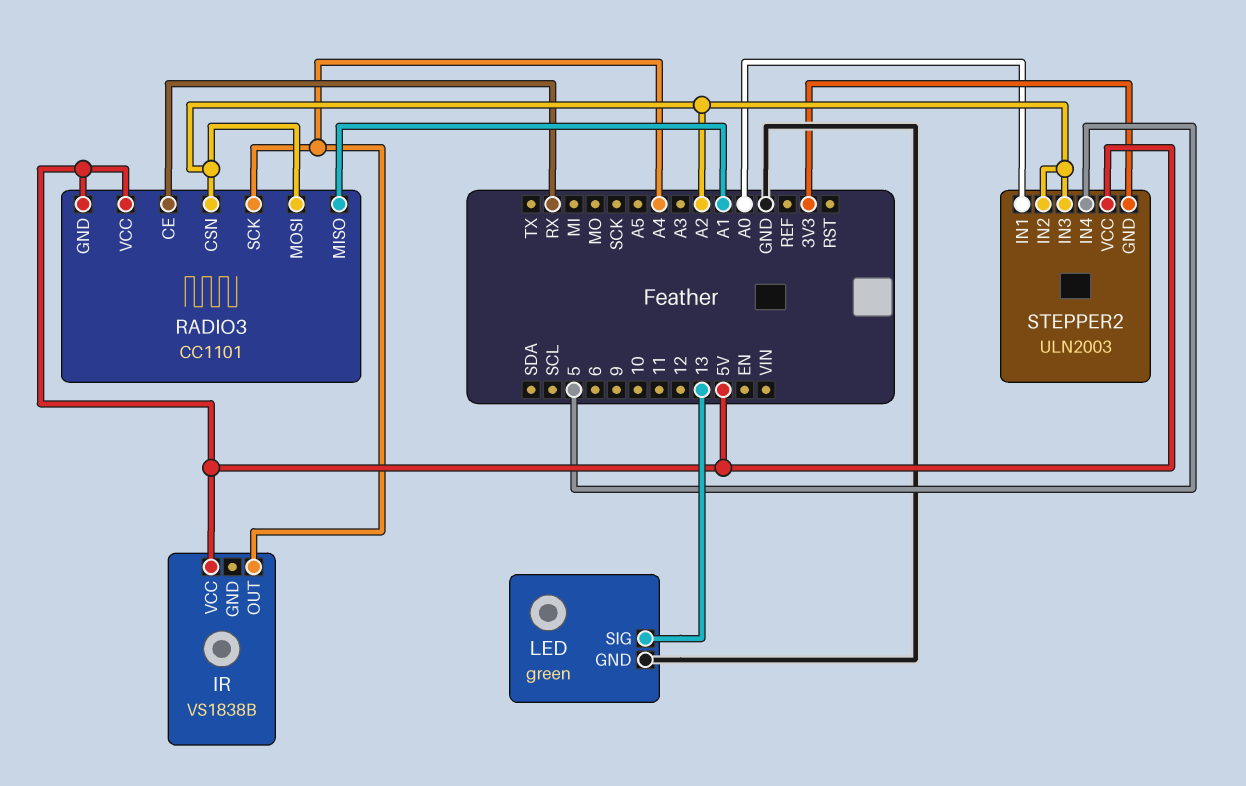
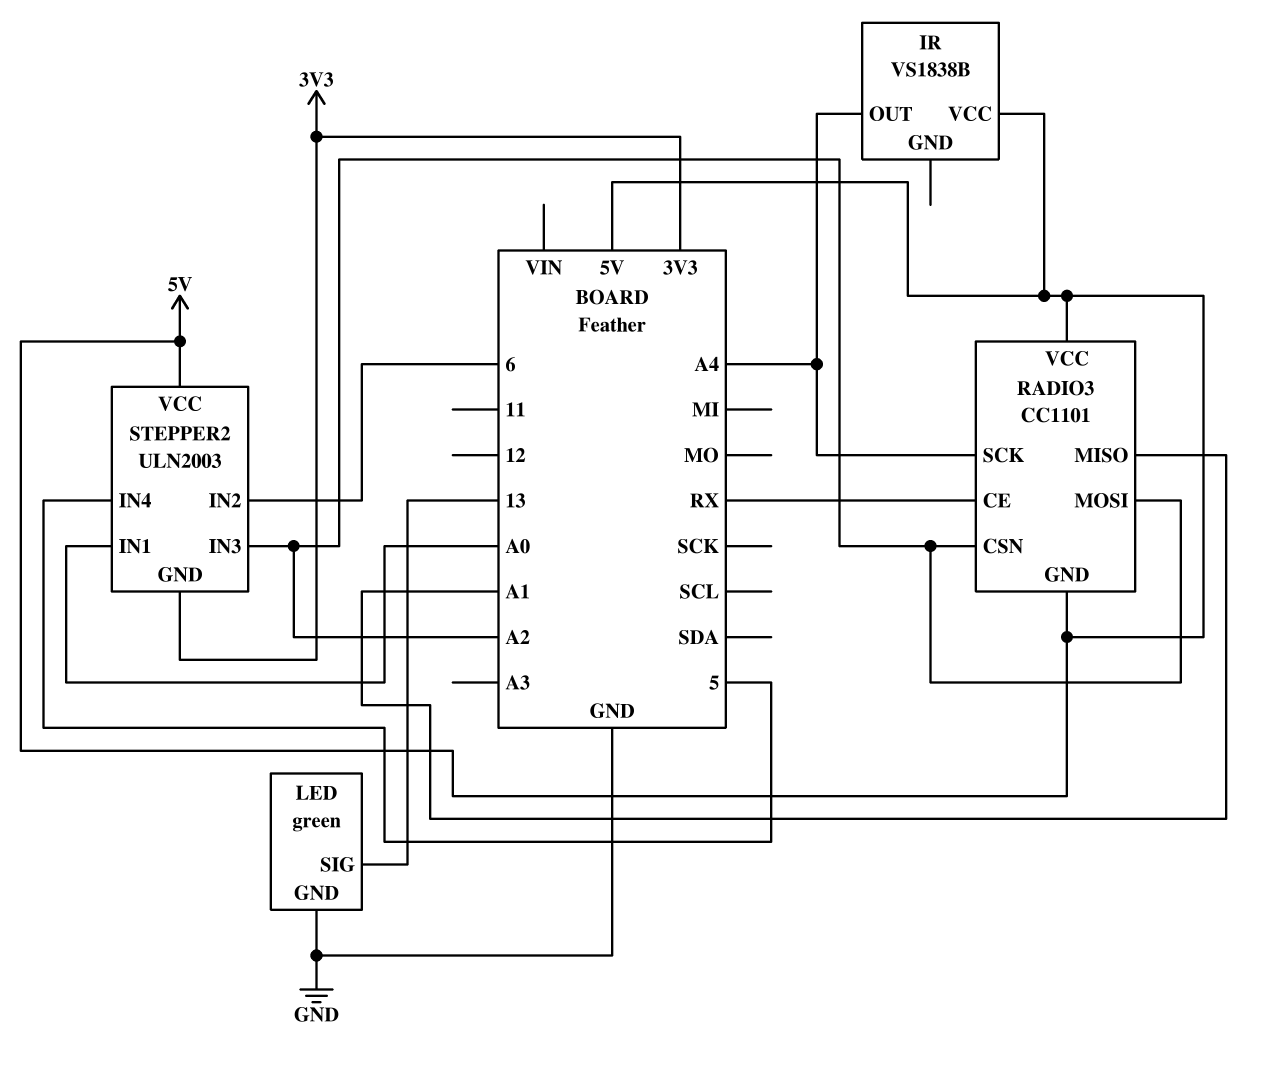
STEPPER2 pin IN2: A2 -> 6

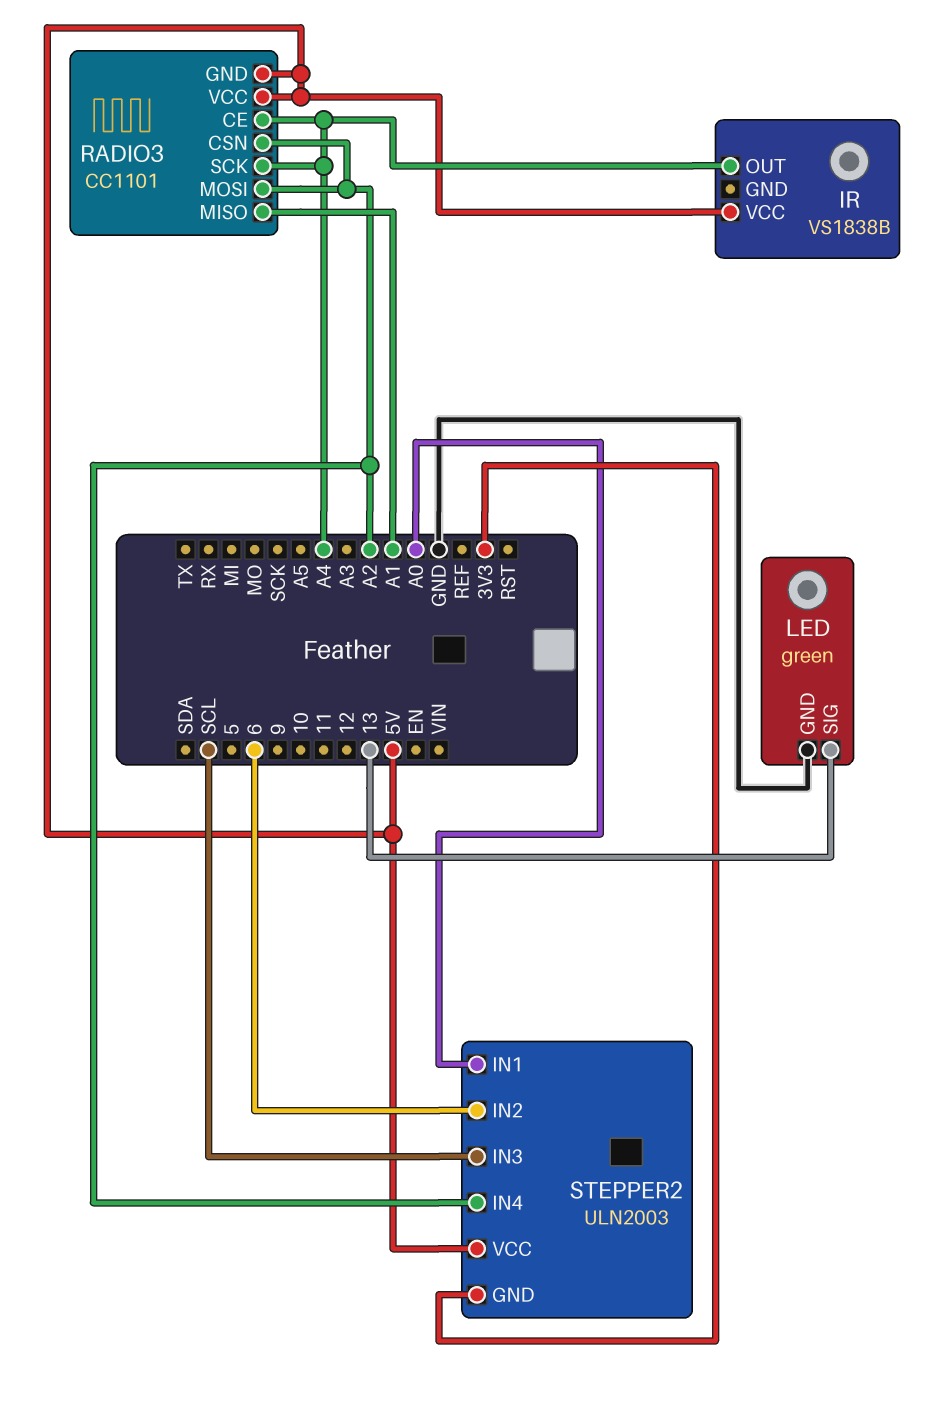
RADIO3 pin CE: RX -> A4
STEPPER2 pin IN3: A2 -> SCL
STEPPER2 pin IN4: 5 -> A2

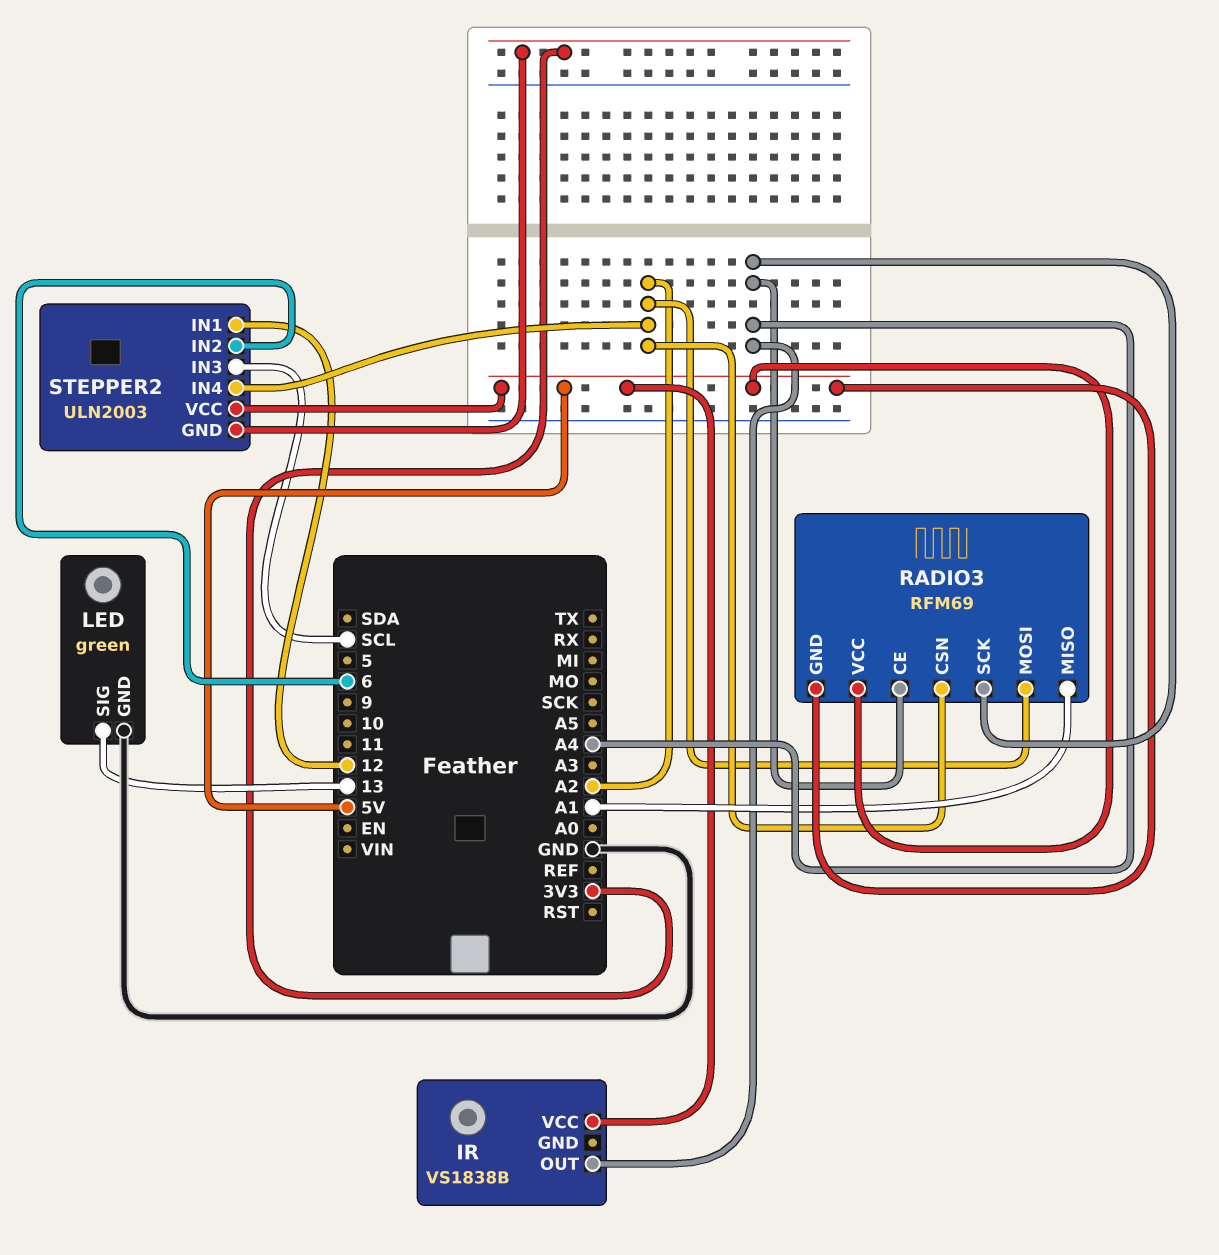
RADIO3: CC1101 -> RFM69
STEPPER2 pin IN1: A0 -> 12

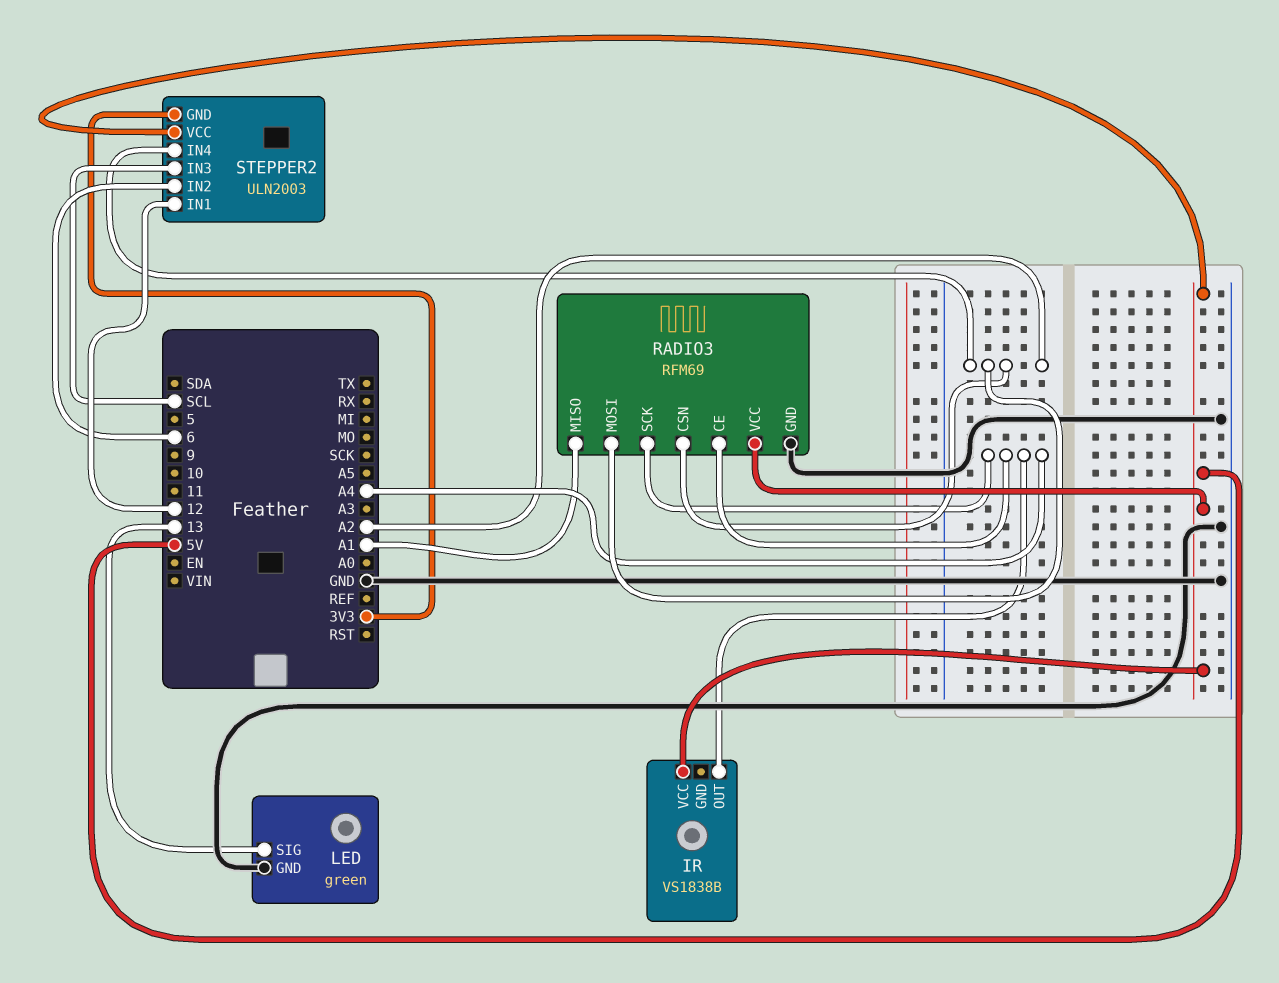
RADIO3 pin GND: 5V -> GND

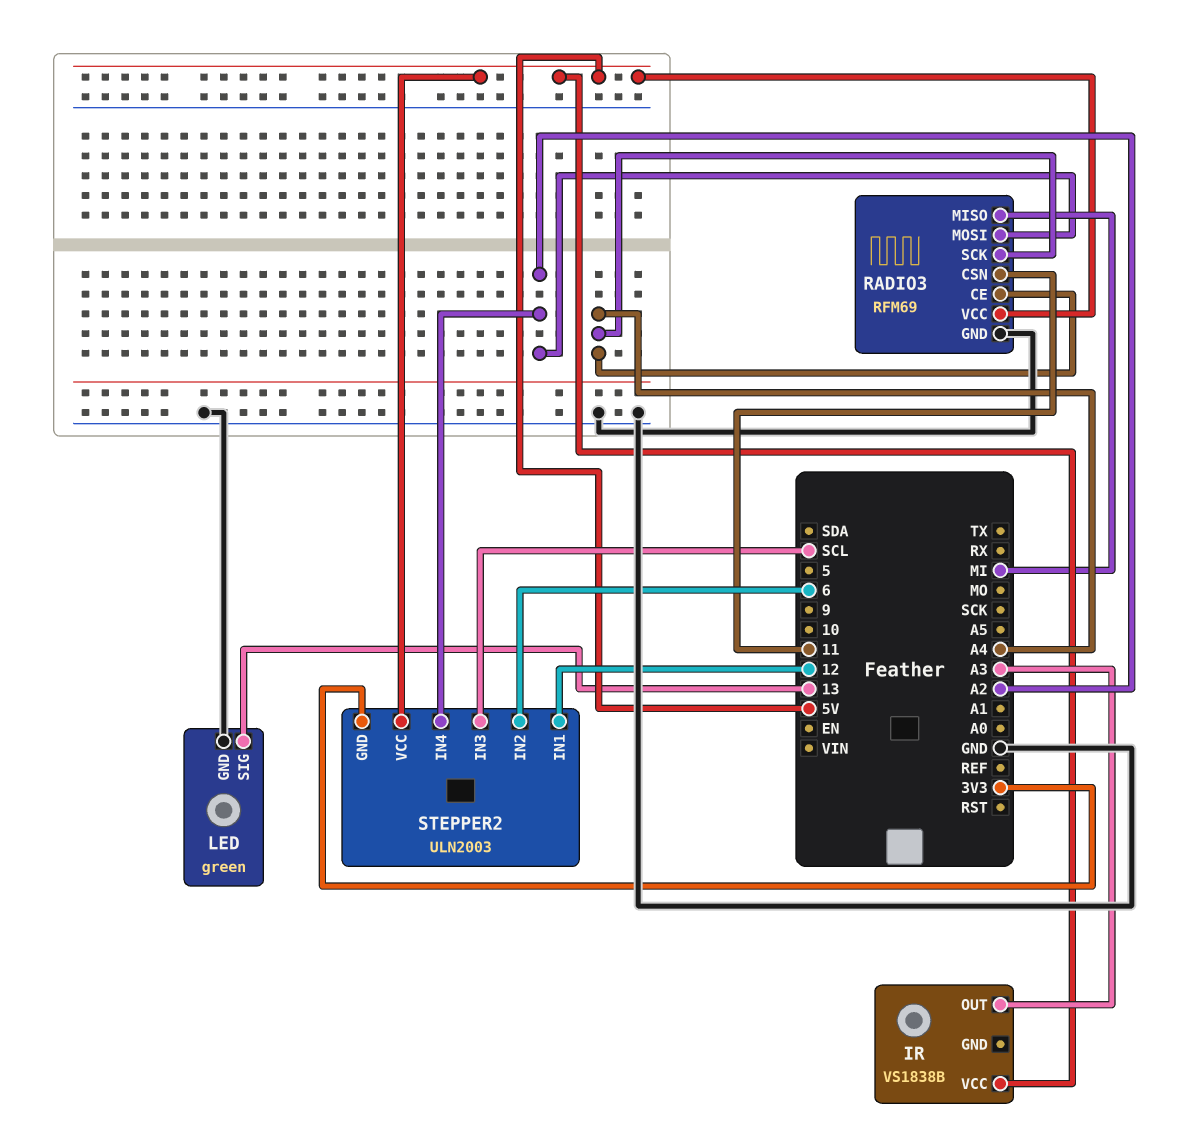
IR pin OUT: A4 -> A3
RADIO3 pin CSN: A2 -> 11
RADIO3 pin MISO: A1 -> MI

